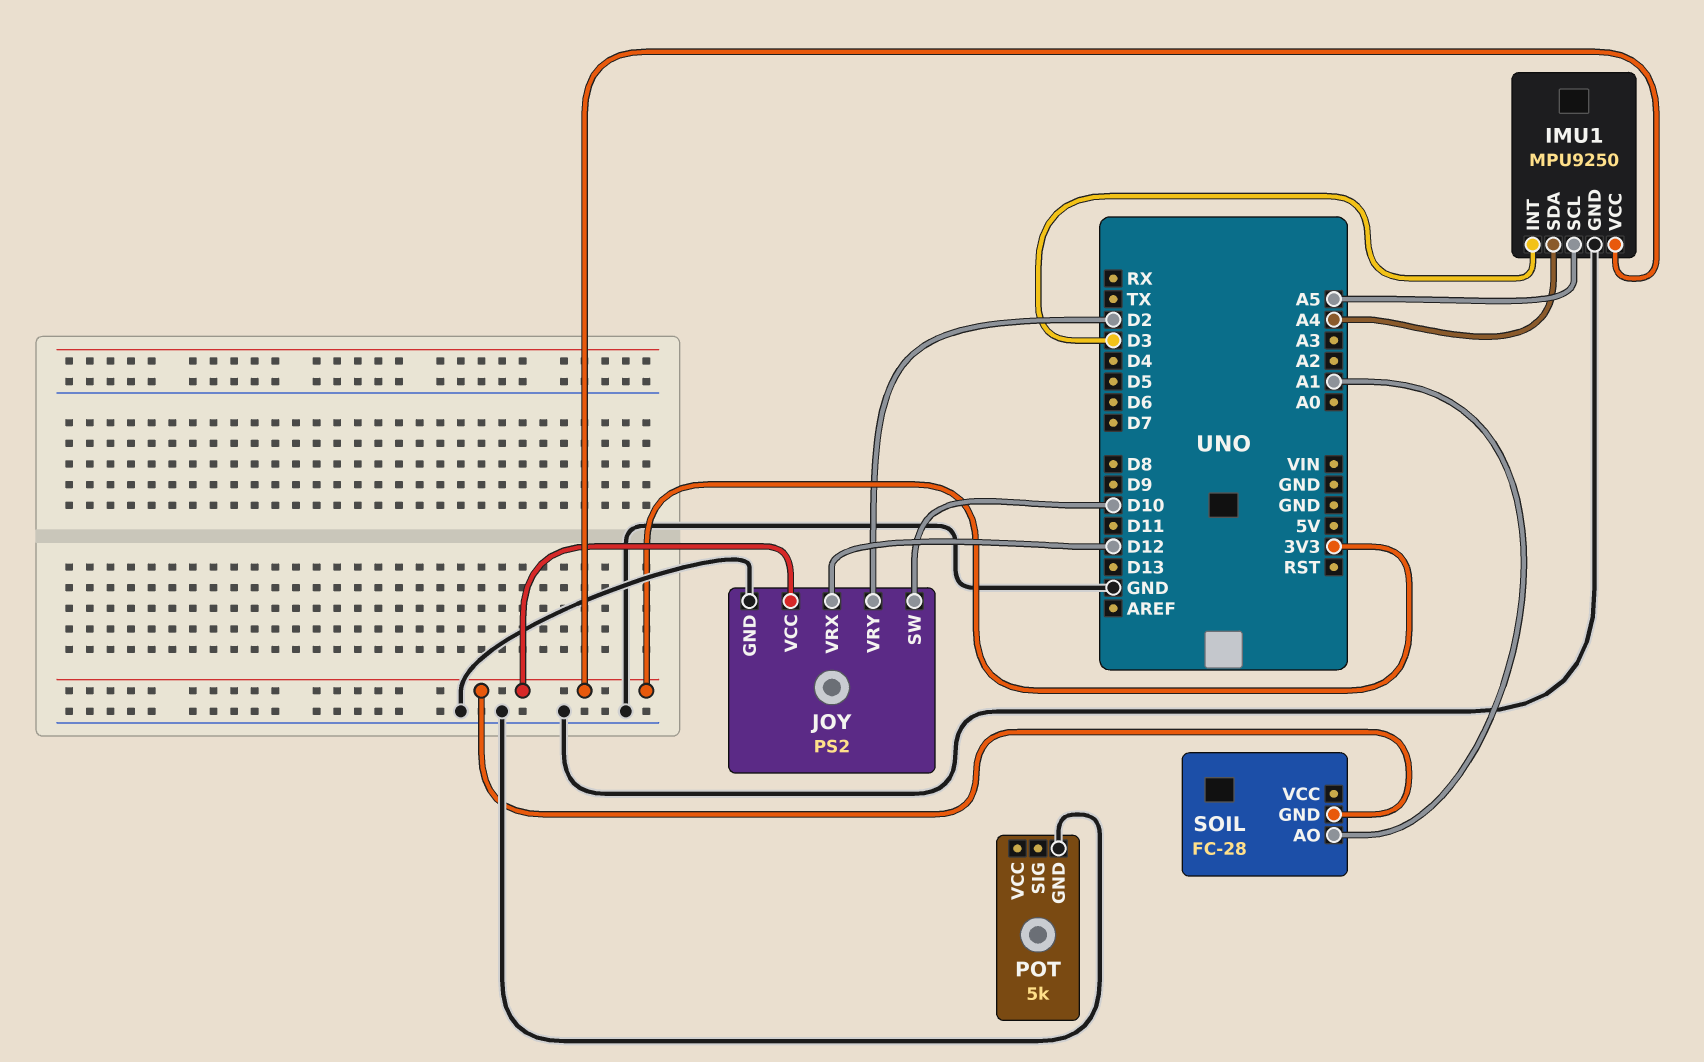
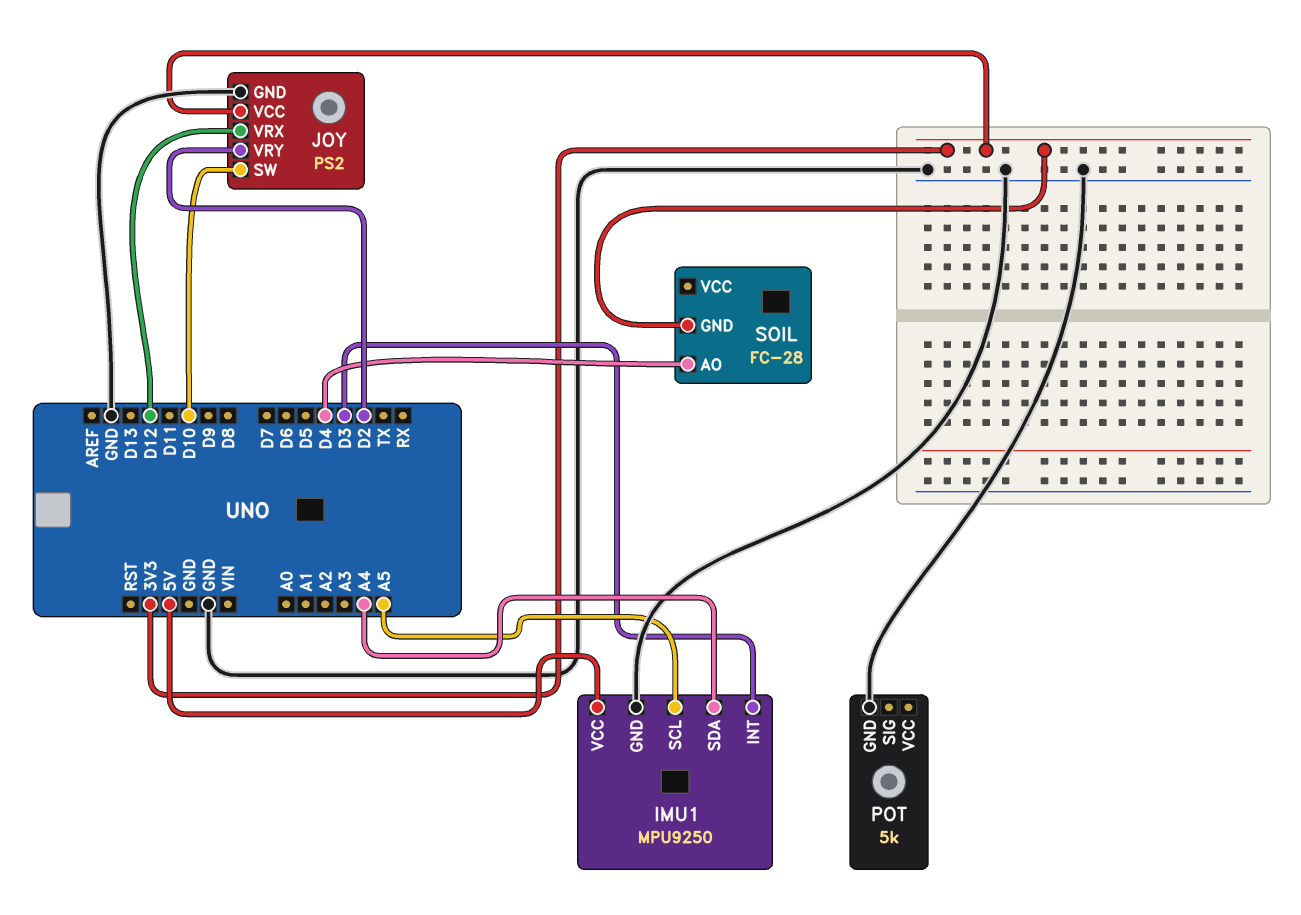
IMU1 pin VCC: 3V3 -> 5V
SOIL pin AO: A1 -> D4

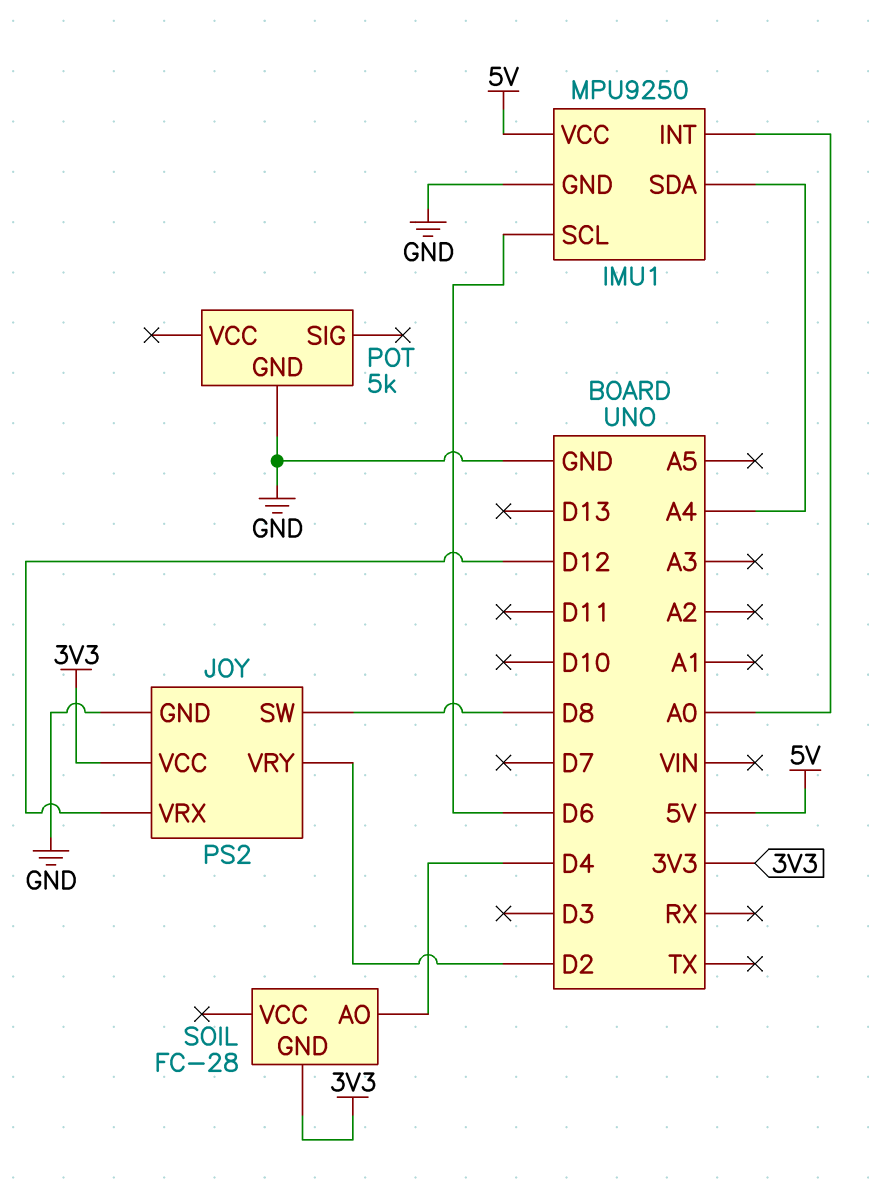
IMU1 pin INT: D3 -> A0
IMU1 pin SCL: A5 -> D6
JOY pin SW: D10 -> D8

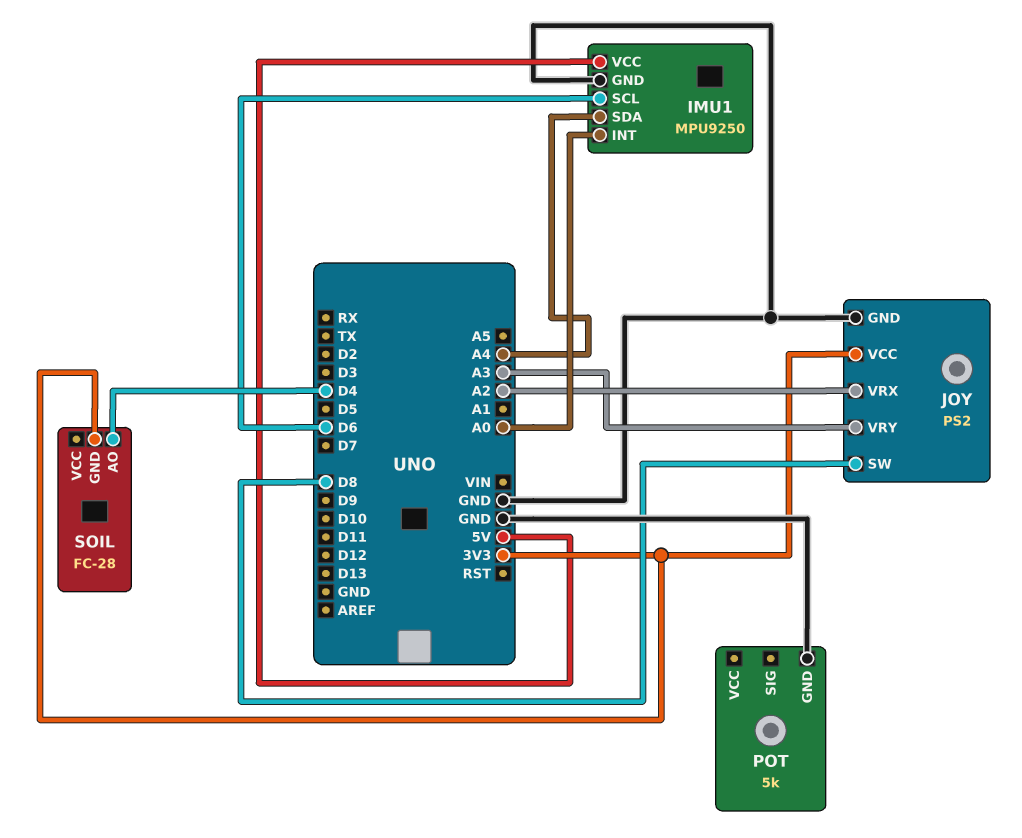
JOY pin VRX: D12 -> A2
JOY pin VRY: D2 -> A3

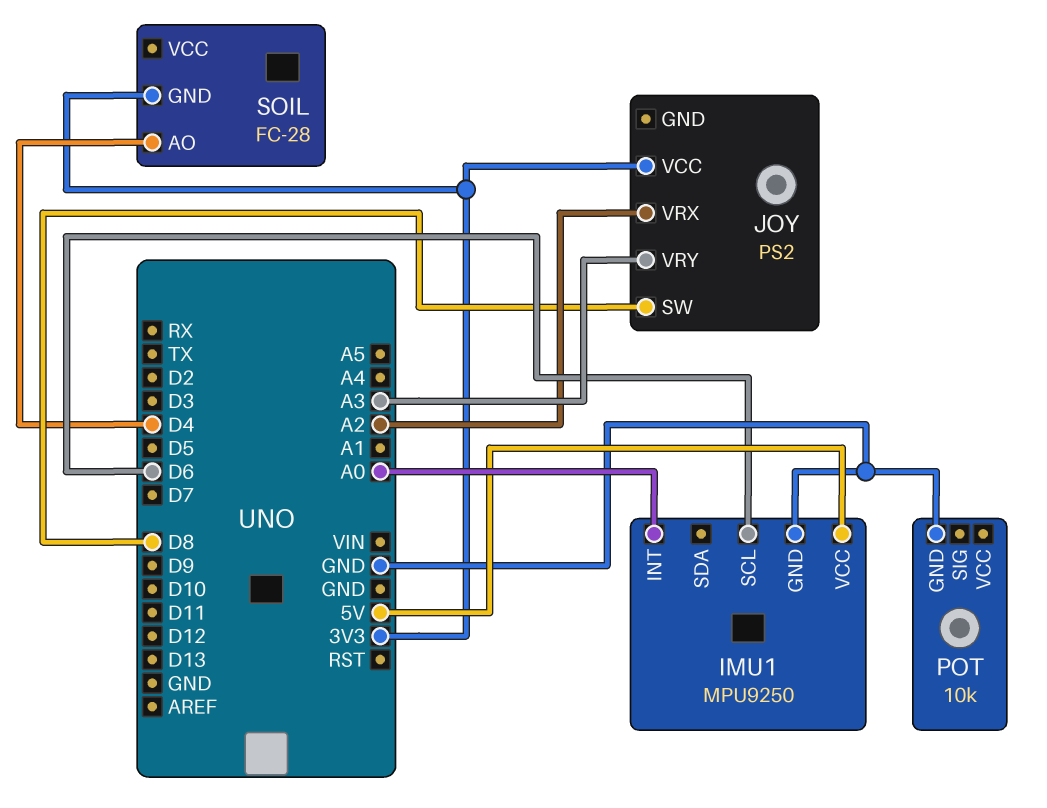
IMU1 pin SDA: A4 -> none
JOY pin GND: GND -> none
POT: 5k -> 10k

